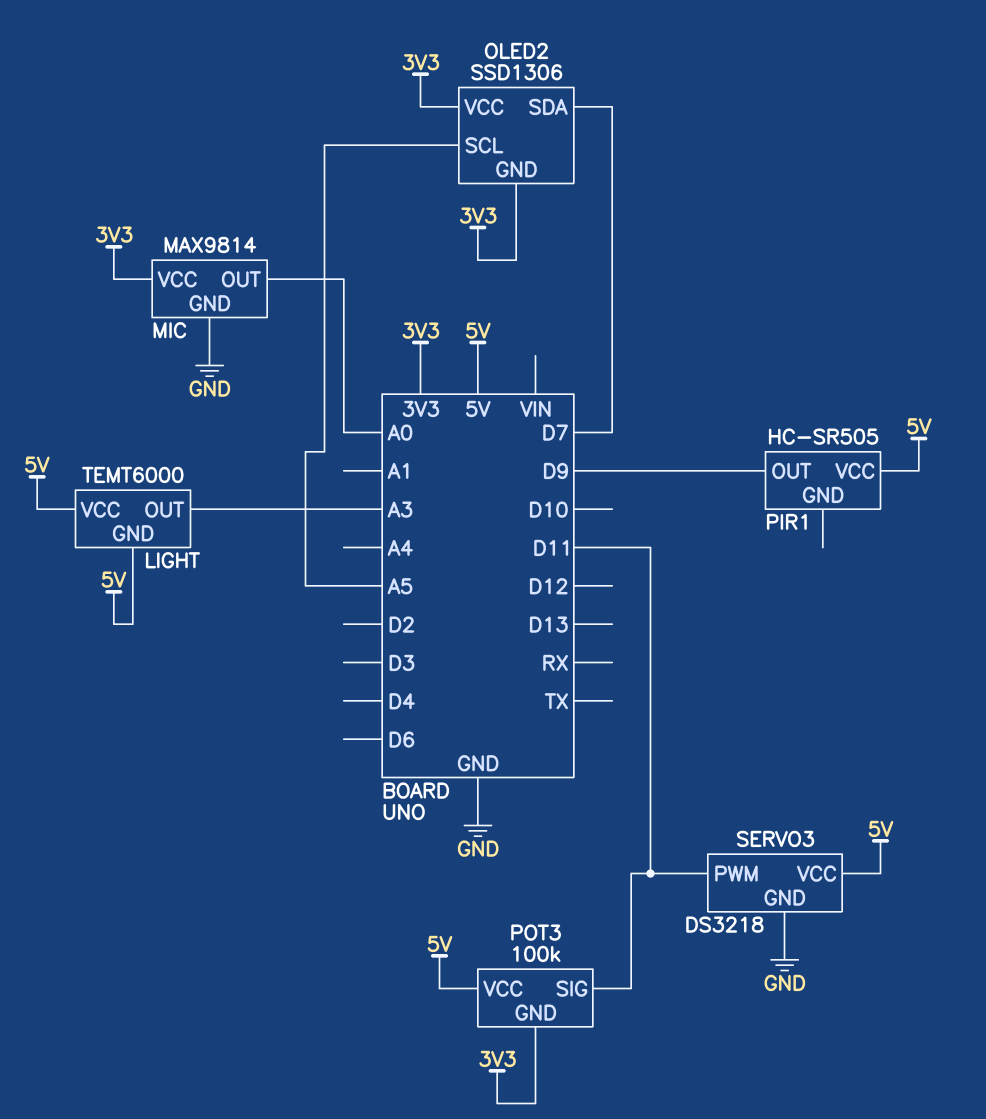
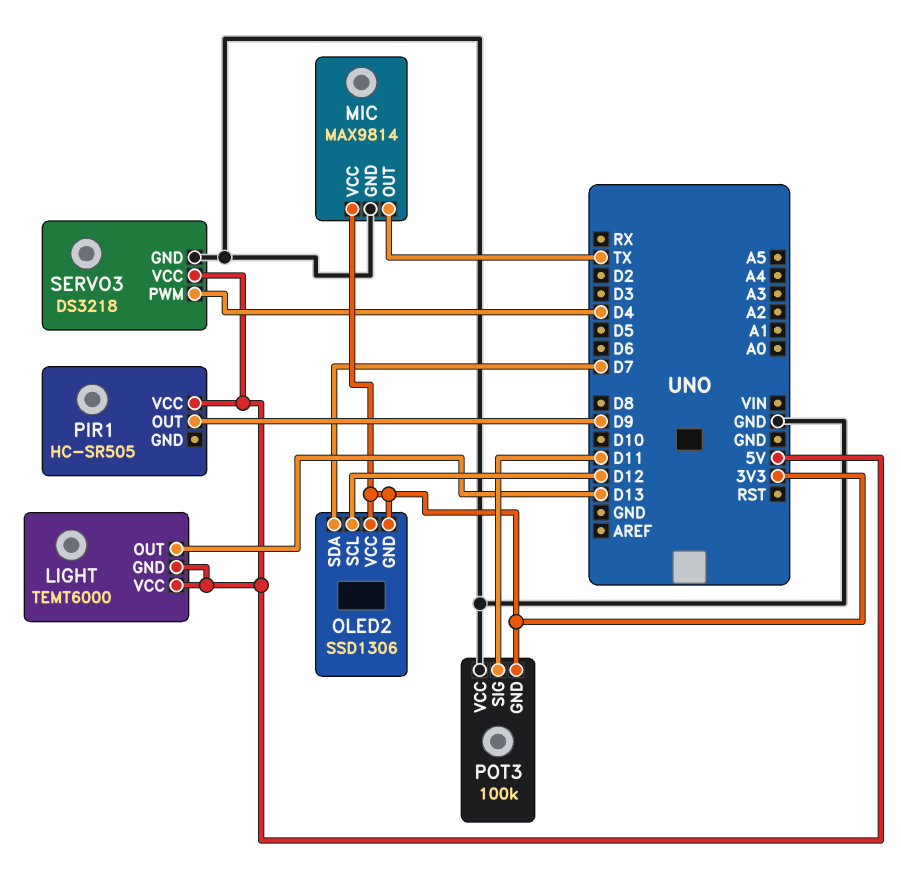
LIGHT pin OUT: A3 -> D13
MIC pin OUT: A0 -> TX
OLED2 pin SCL: A5 -> D12
POT3 pin VCC: 5V -> GND
SERVO3 pin PWM: D11 -> D4

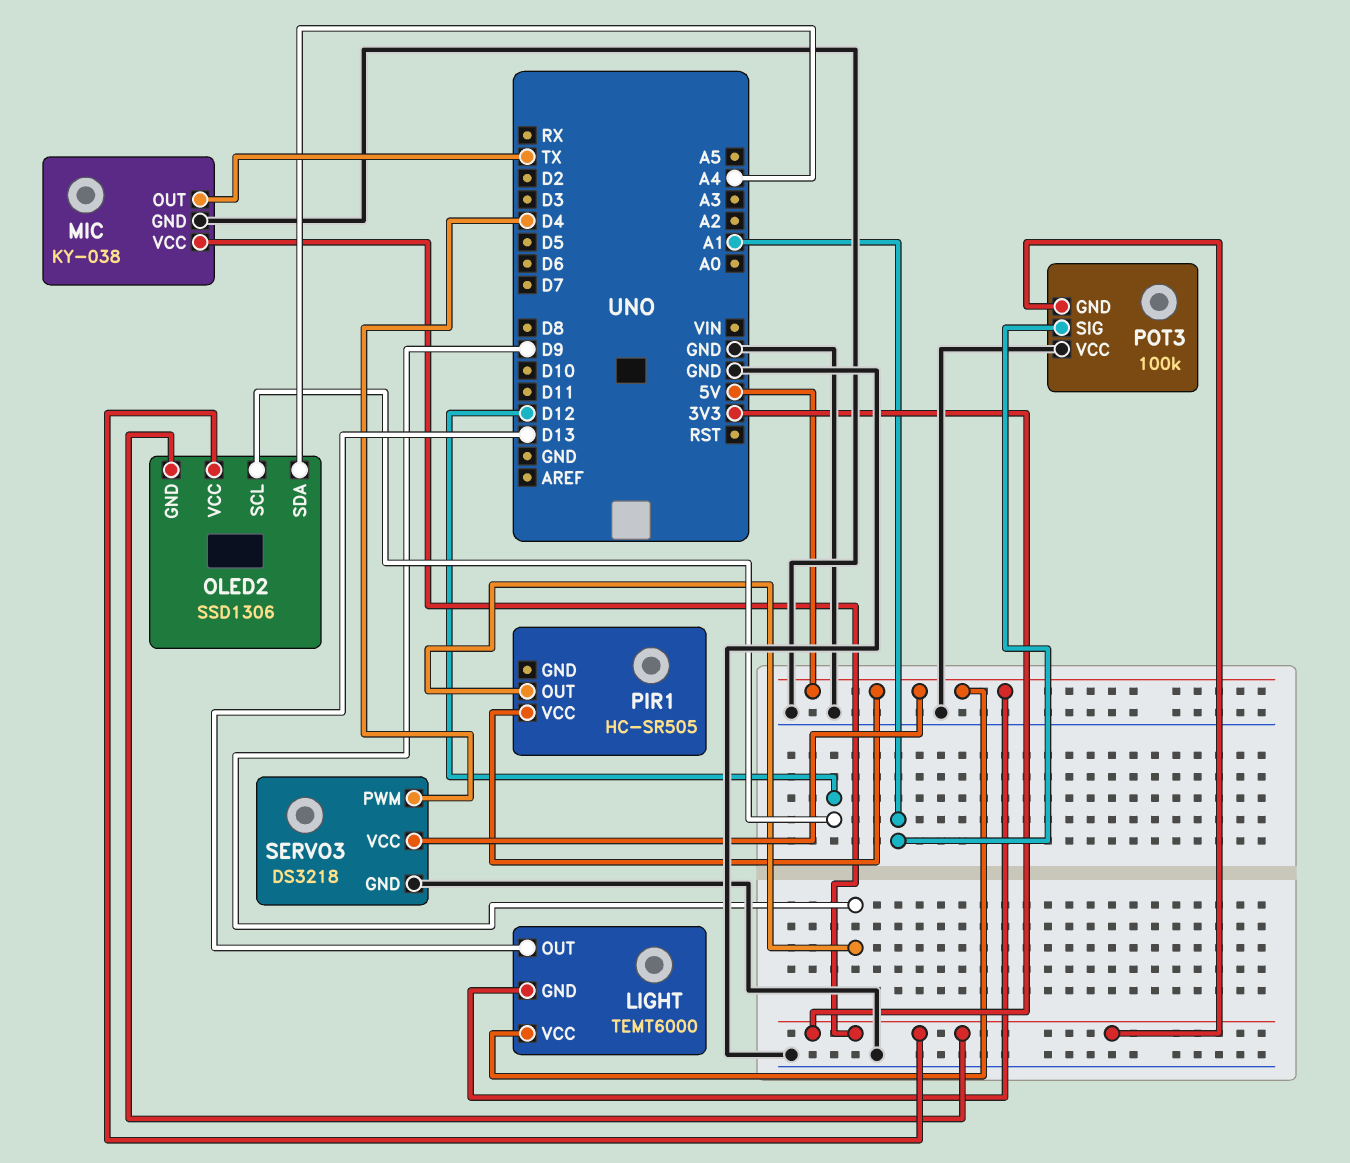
MIC: MAX9814 -> KY-038
OLED2 pin SDA: D7 -> A4
POT3 pin SIG: D11 -> A1

